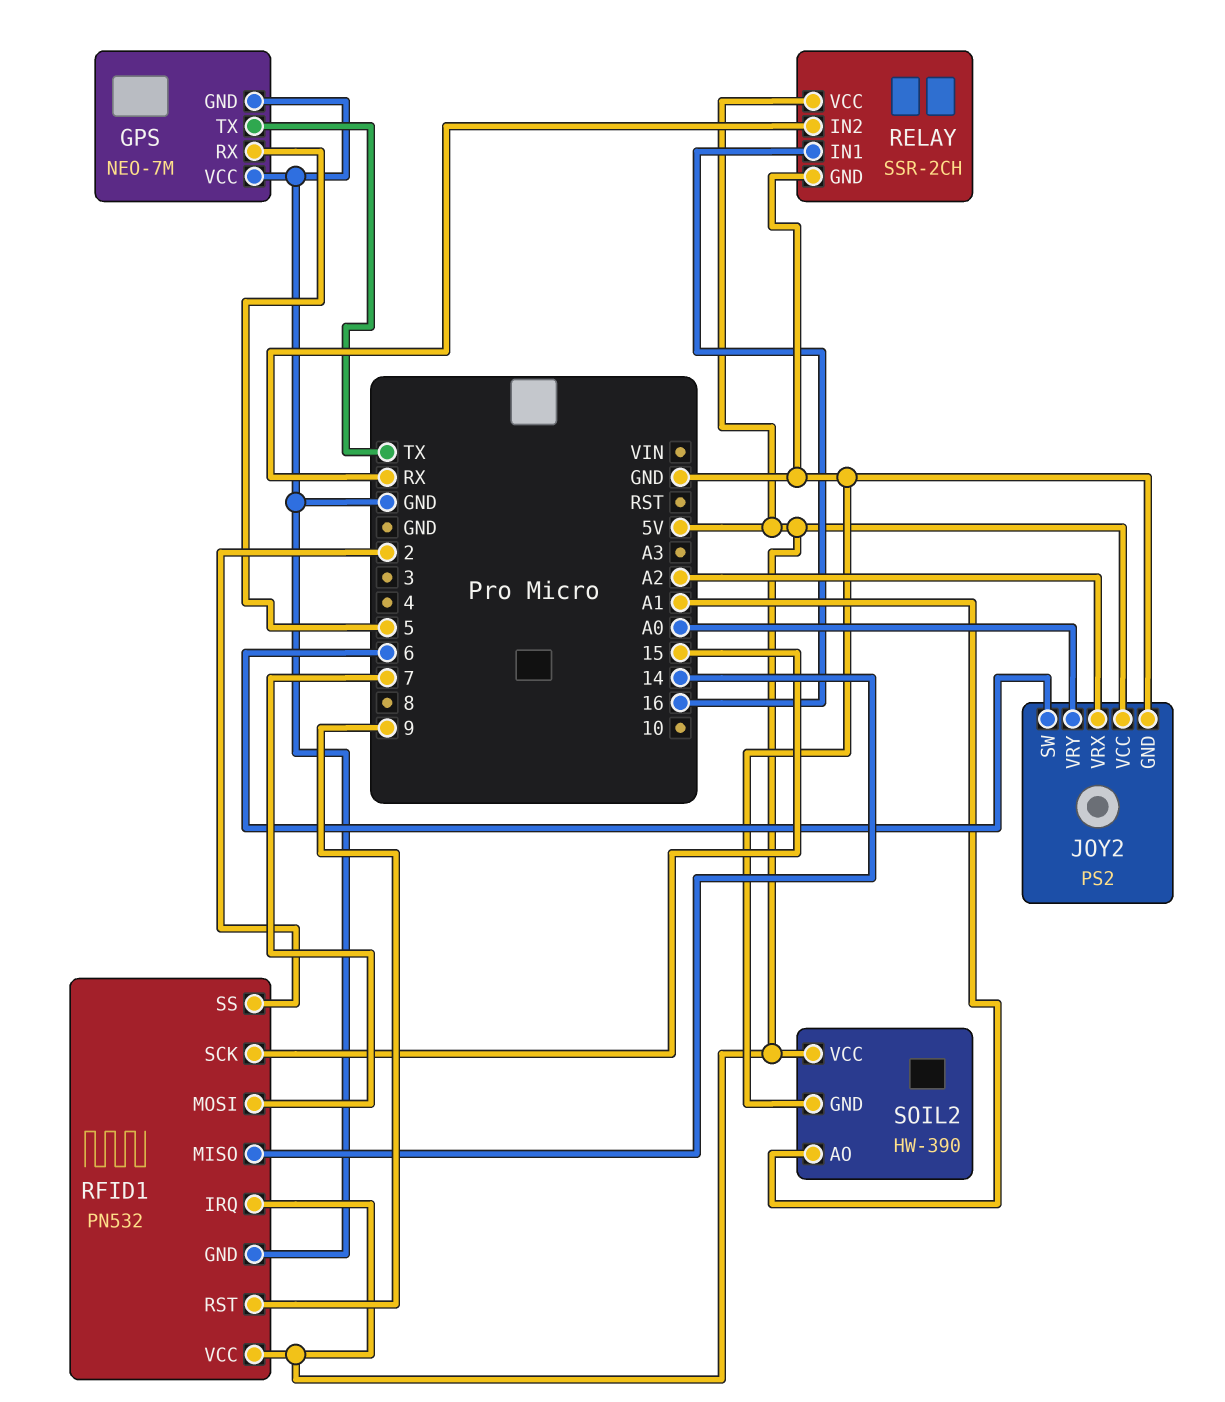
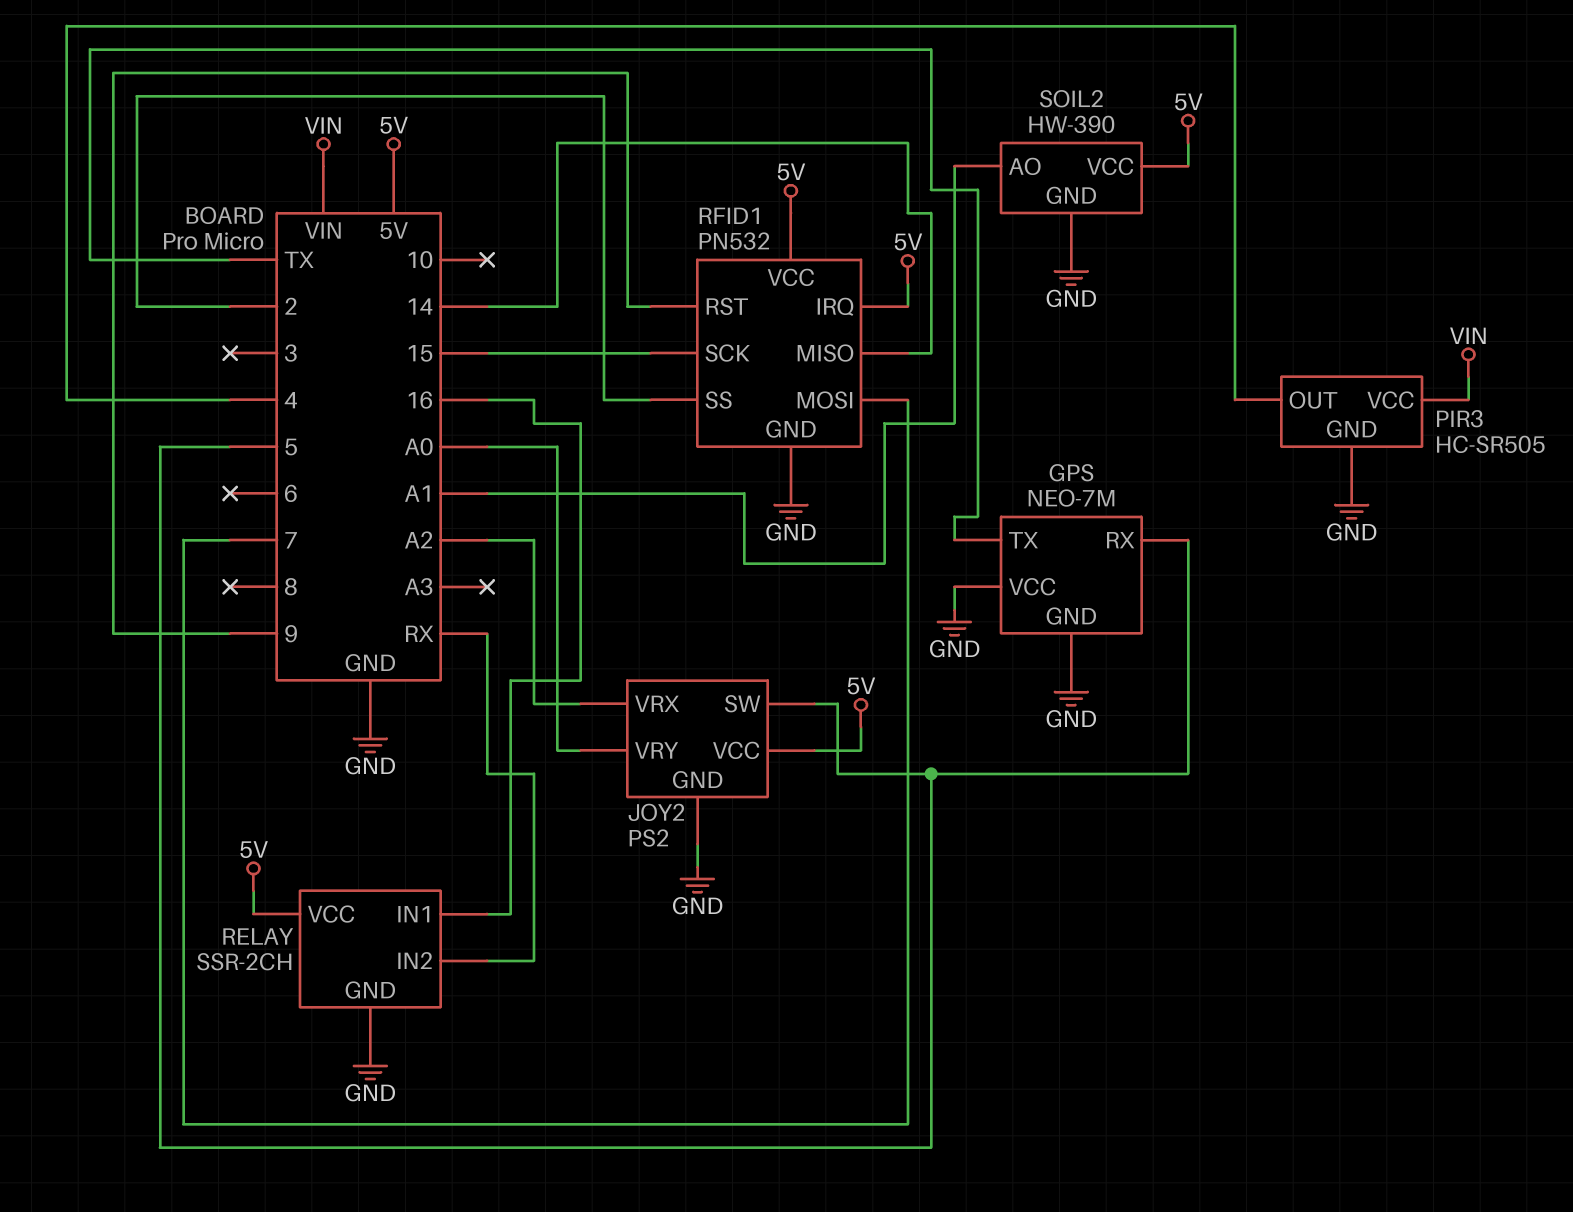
JOY2 pin SW: 6 -> 5
PIR3: none -> HC-SR505
PIR3 pin GND: none -> GND
PIR3 pin OUT: none -> 4
PIR3 pin VCC: none -> VIN

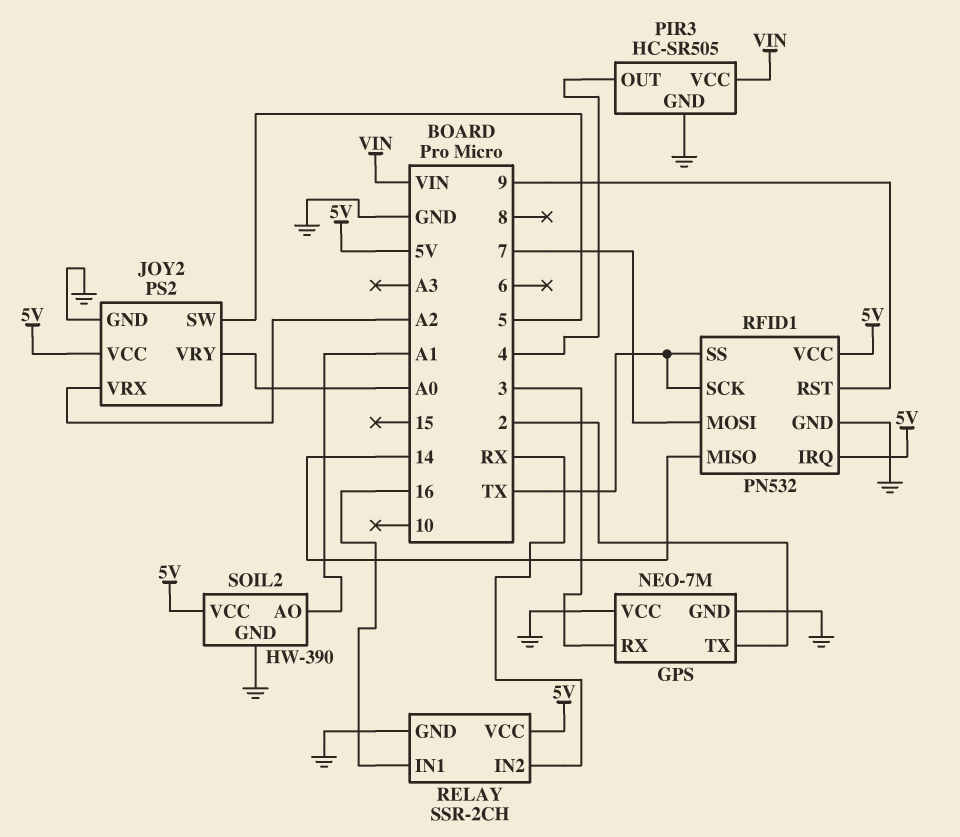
GPS pin RX: 5 -> 3
GPS pin TX: TX -> 2
RFID1 pin SCK: 15 -> TX
RFID1 pin SS: 2 -> TX

